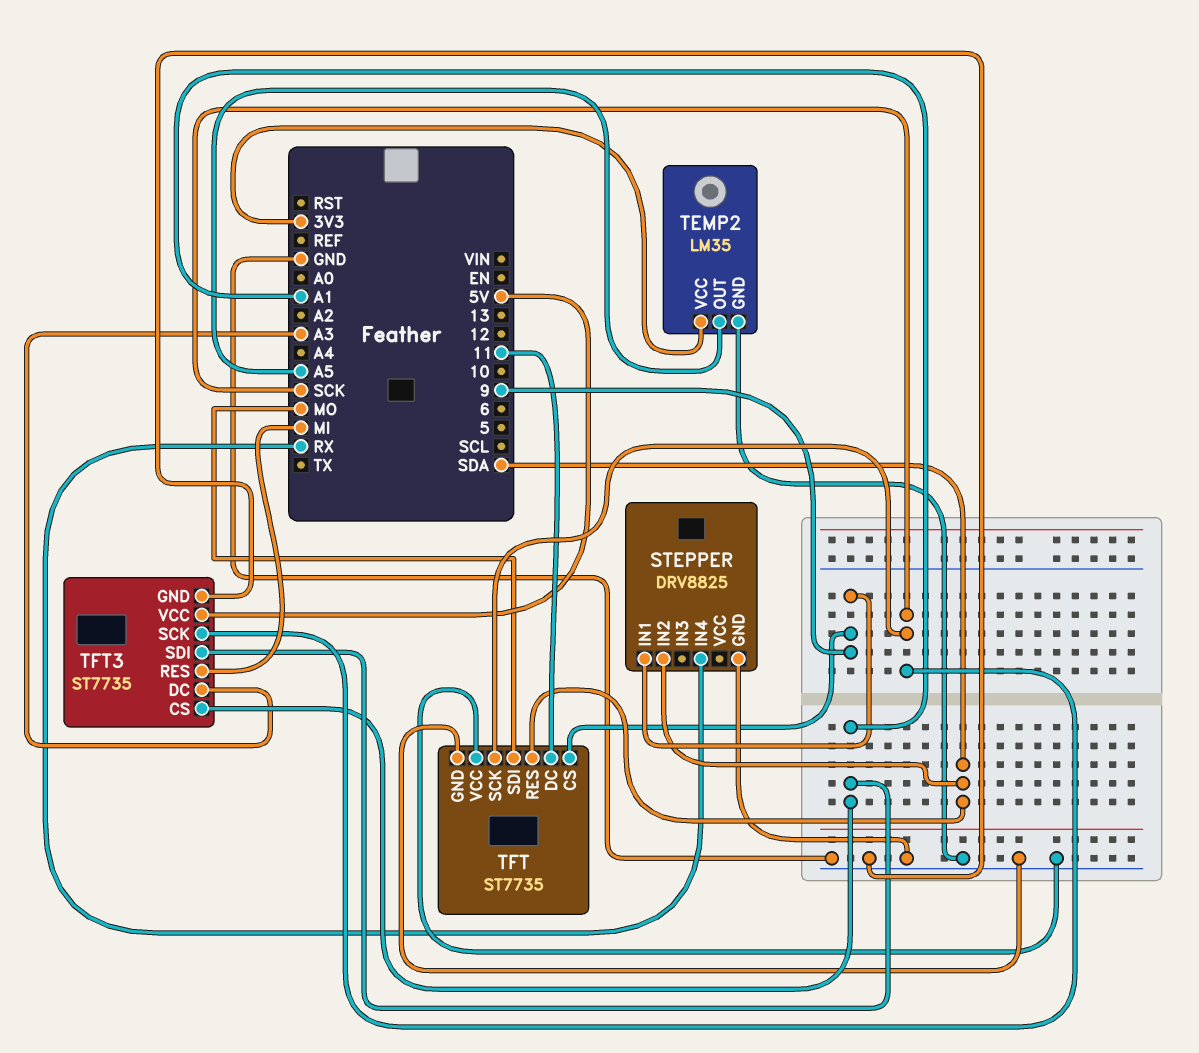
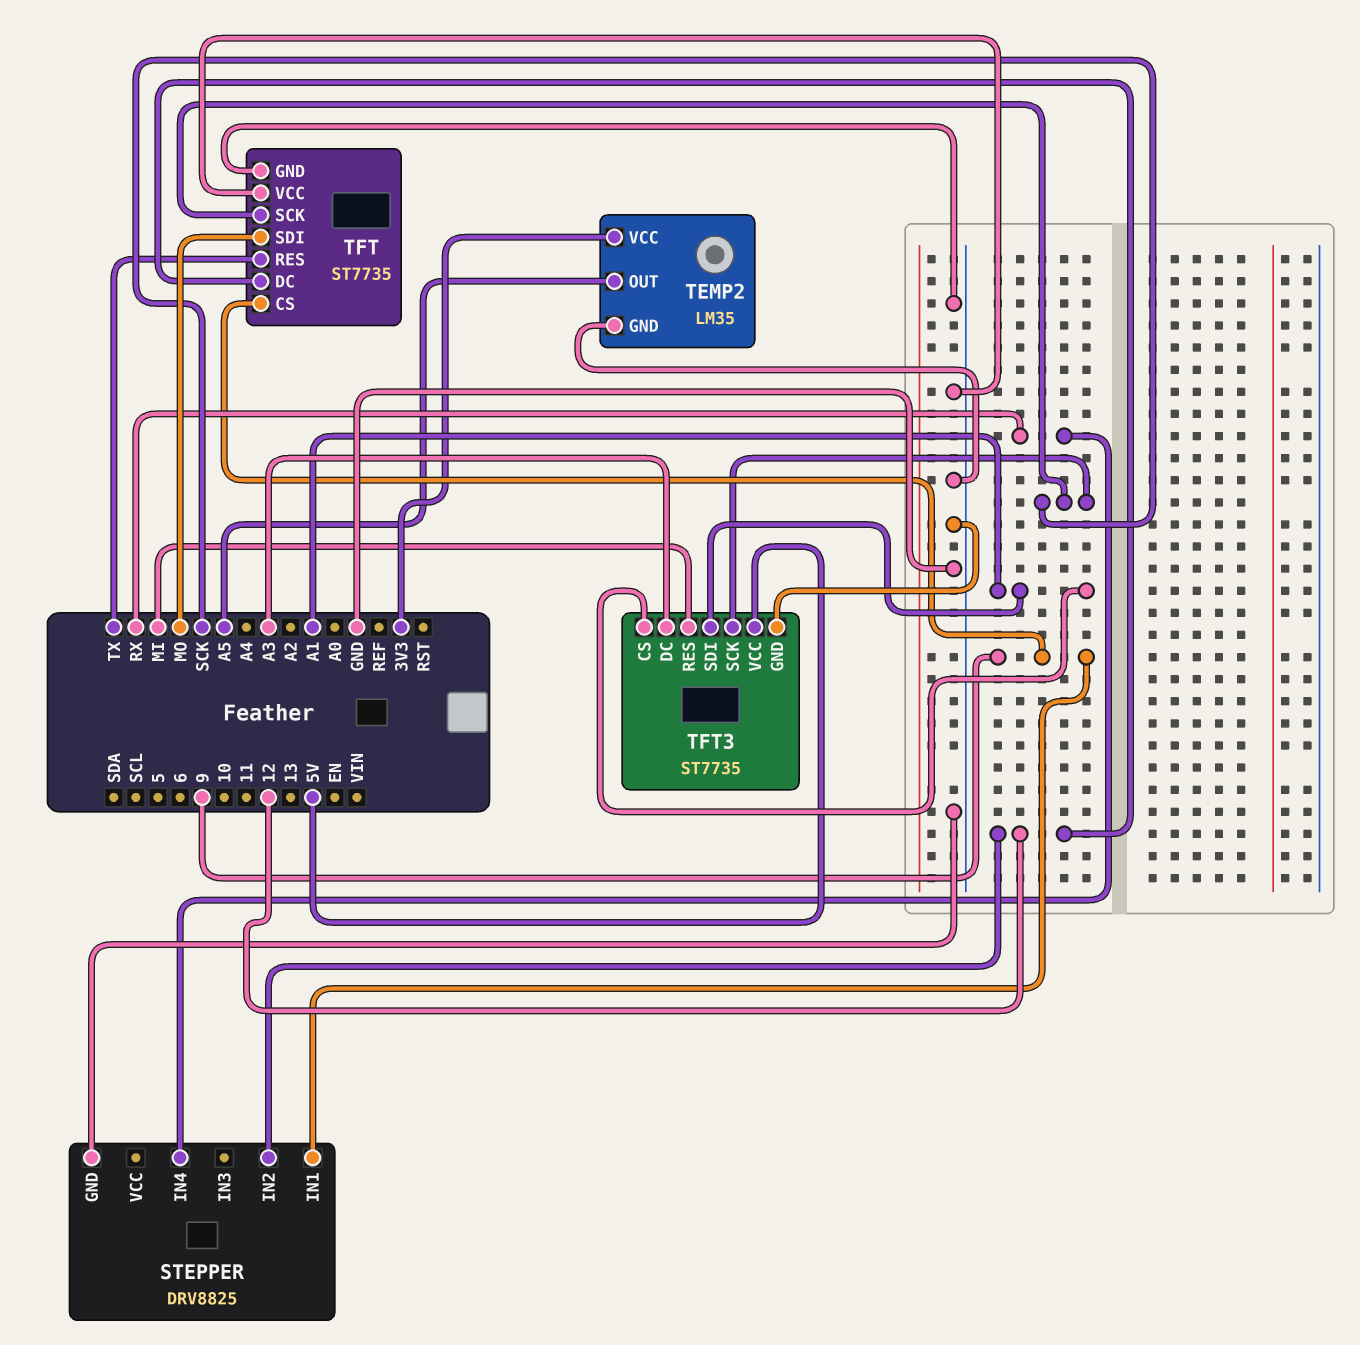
STEPPER pin IN2: SDA -> 12
TFT pin DC: 11 -> 12
TFT pin RES: SDA -> TX

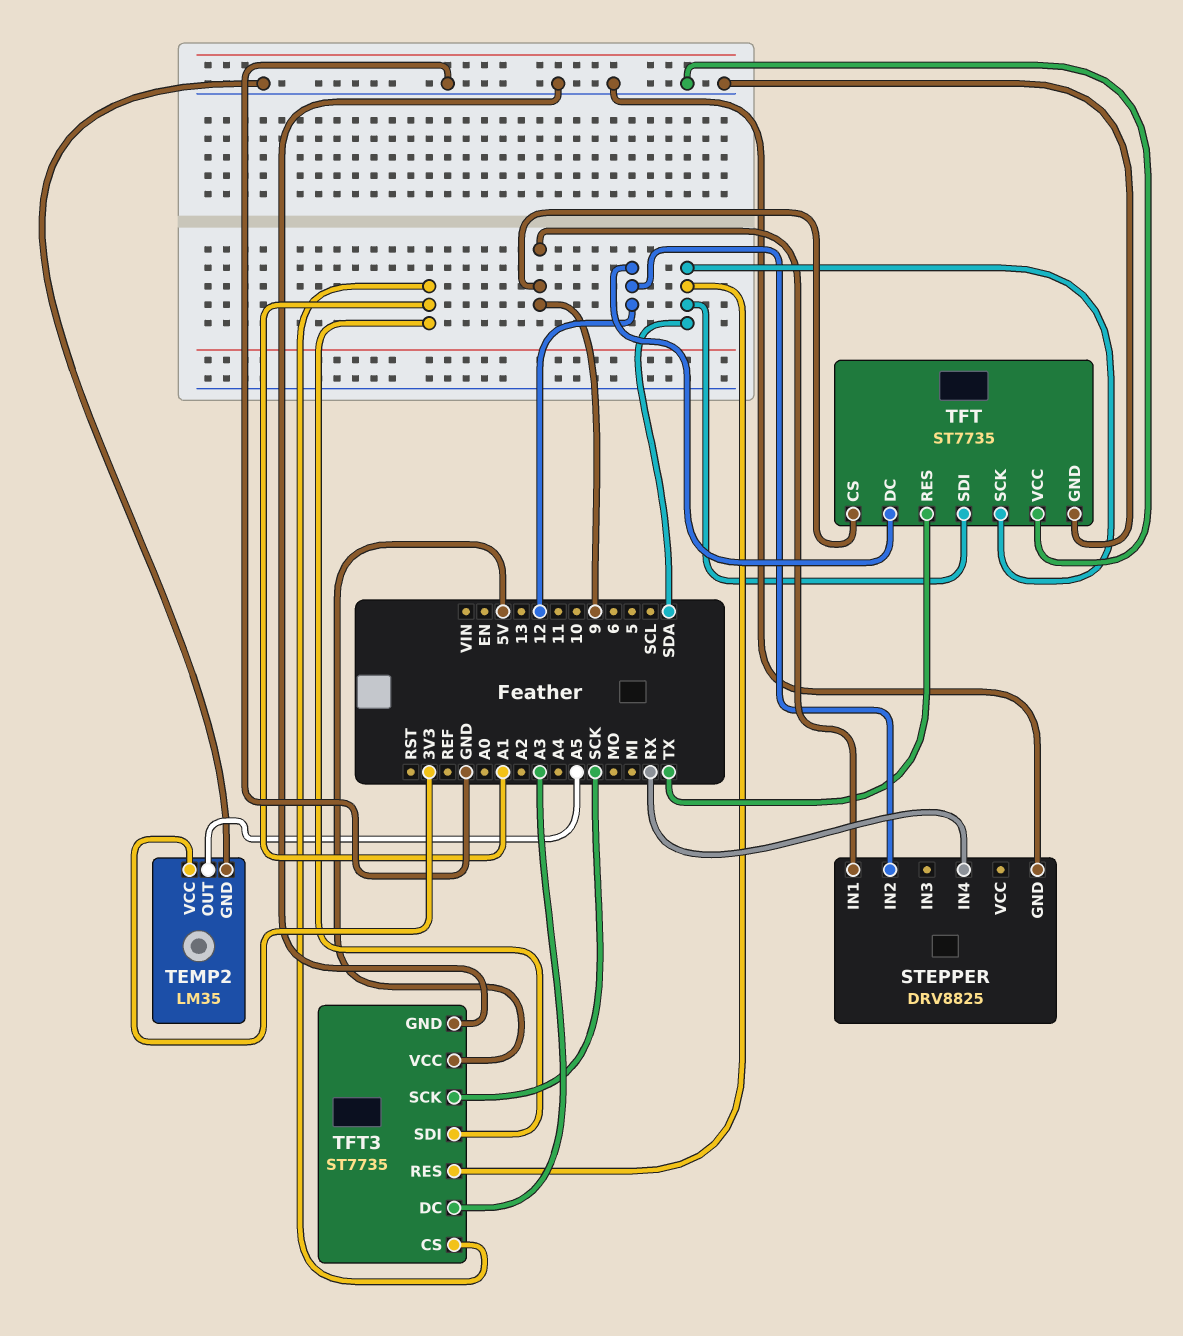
TFT pin SCK: SCK -> SDA
TFT pin SDI: MO -> SDA
TFT3 pin RES: MI -> SDA

